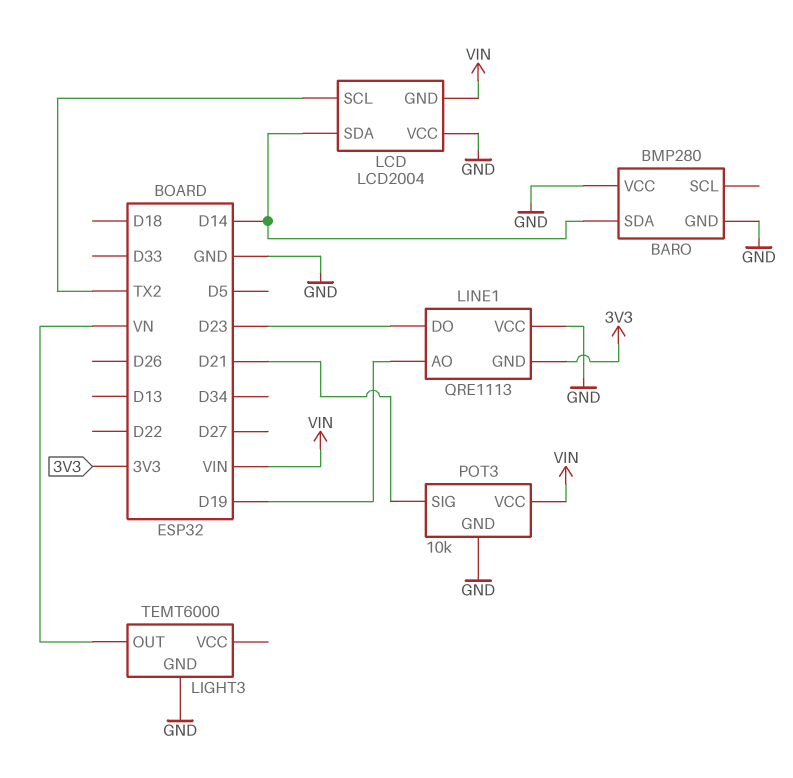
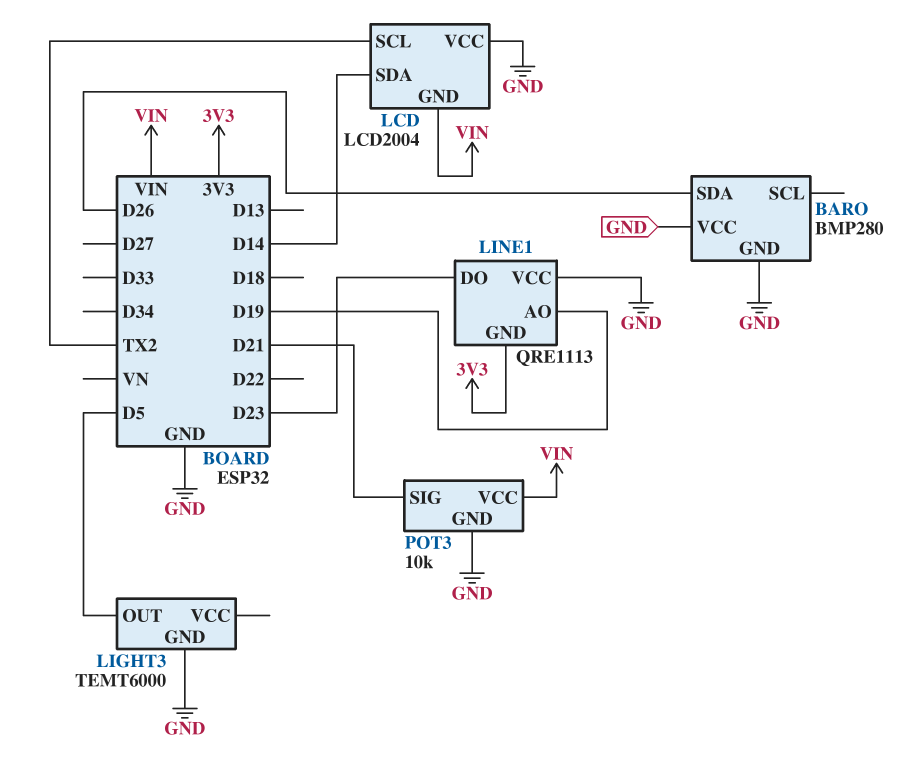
BARO pin SDA: D14 -> D26
LIGHT3 pin OUT: VN -> D5

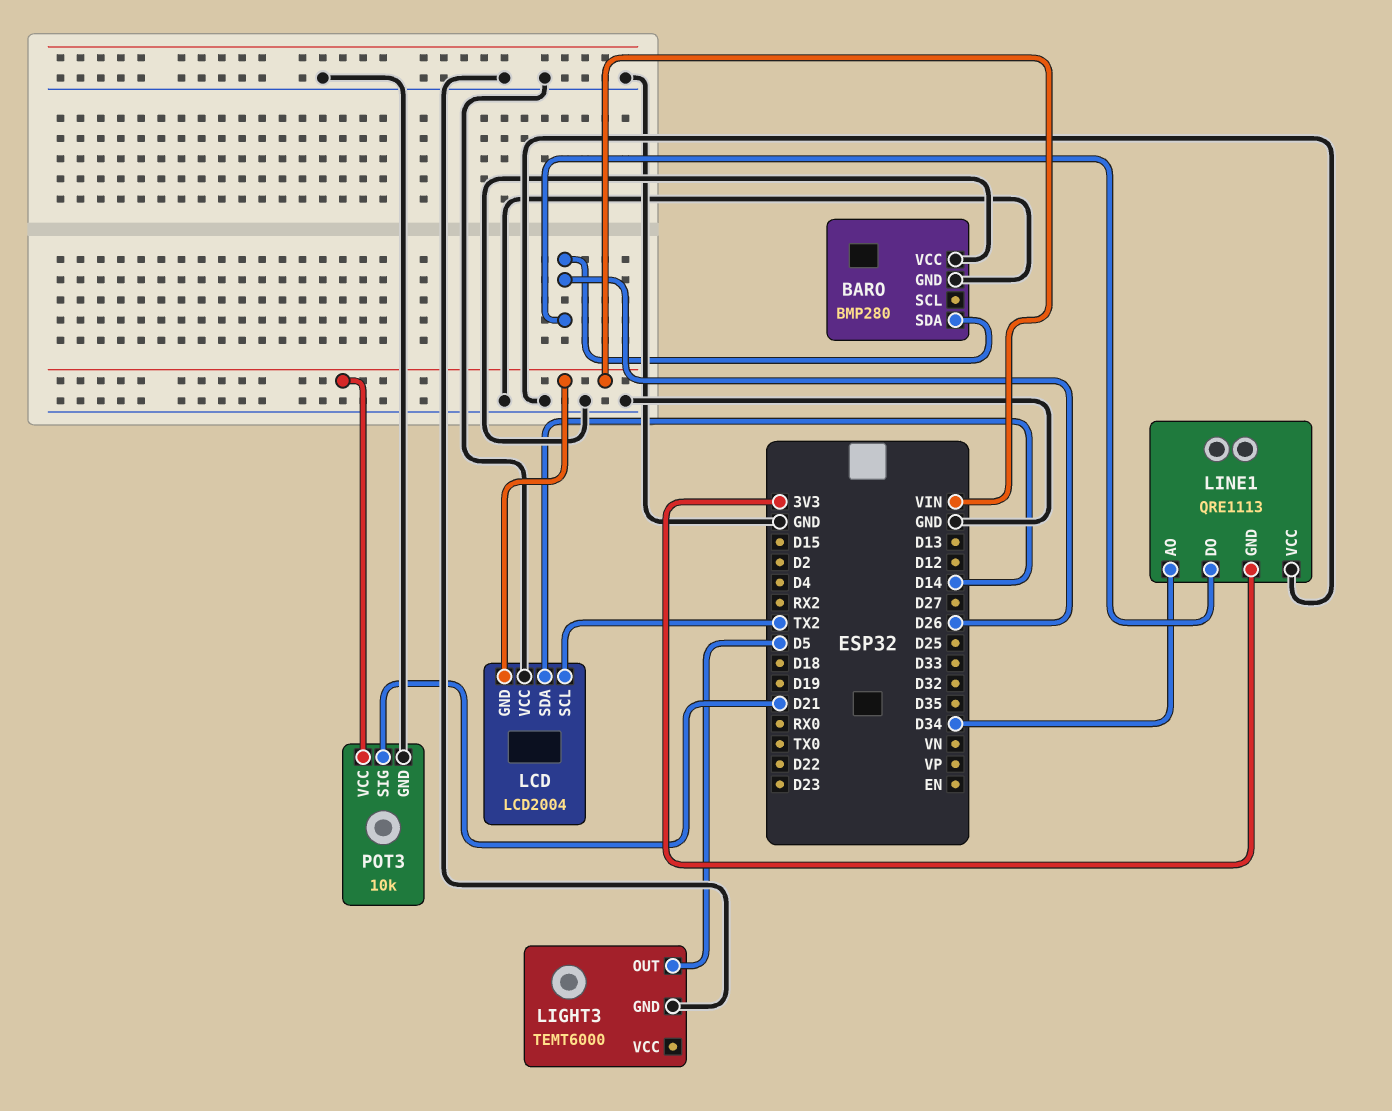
LINE1 pin AO: D19 -> D34
LINE1 pin DO: D23 -> D26

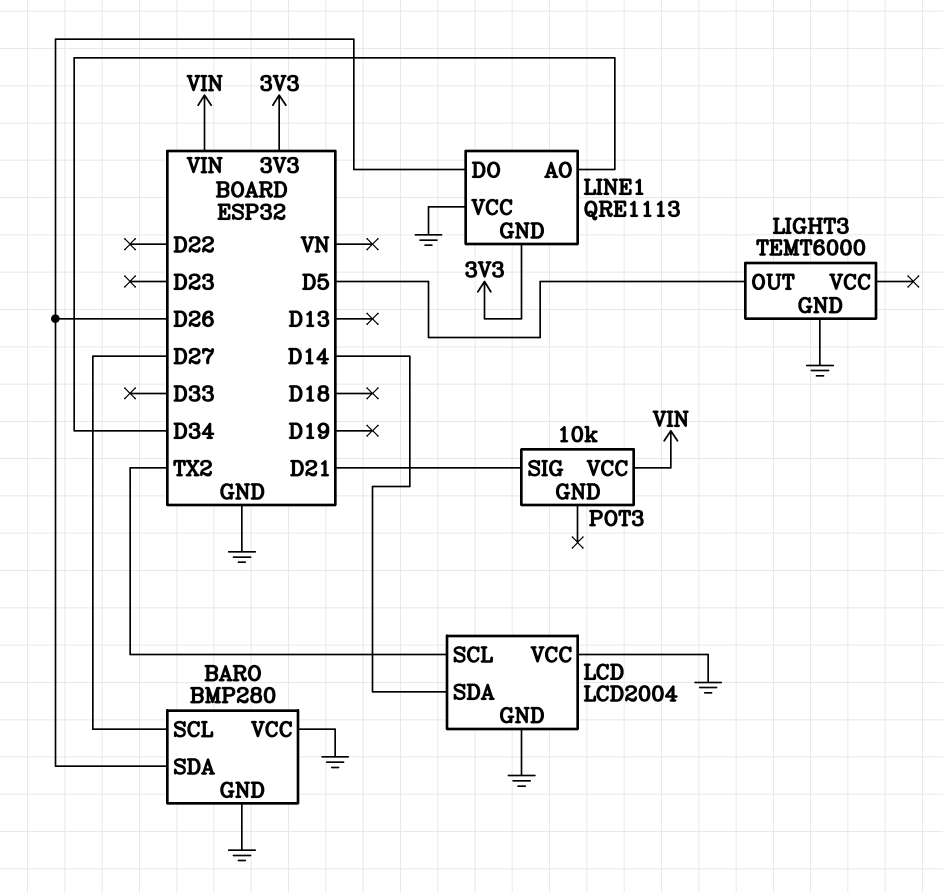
BARO pin SCL: none -> D27
LCD pin GND: VIN -> GND
POT3 pin GND: GND -> none

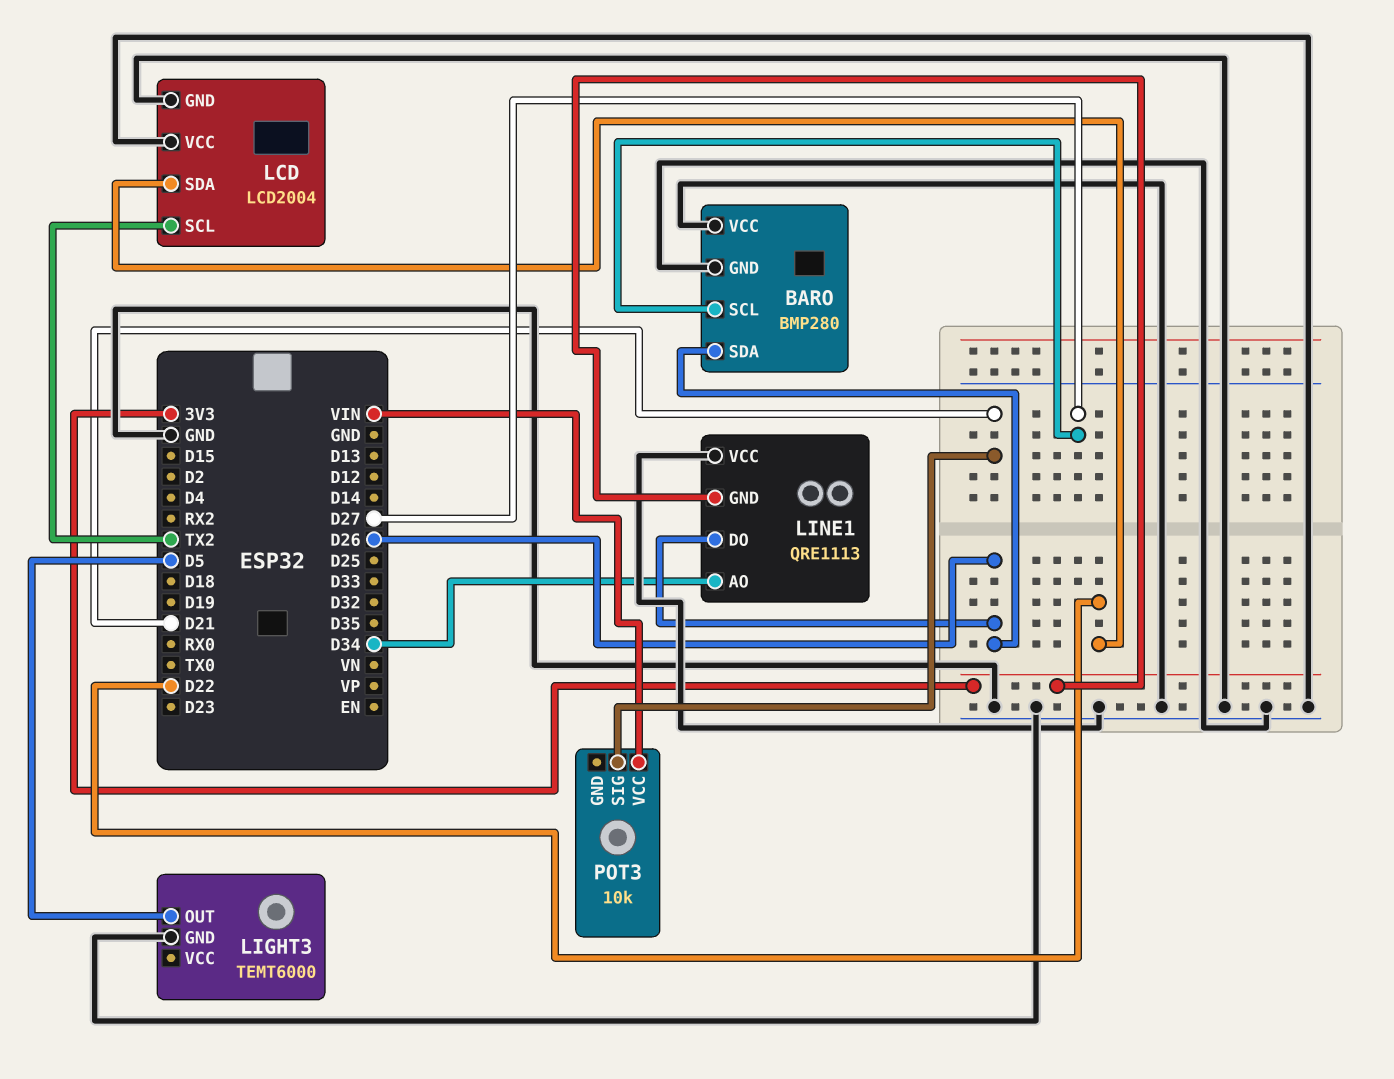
LCD pin SDA: D14 -> D22

